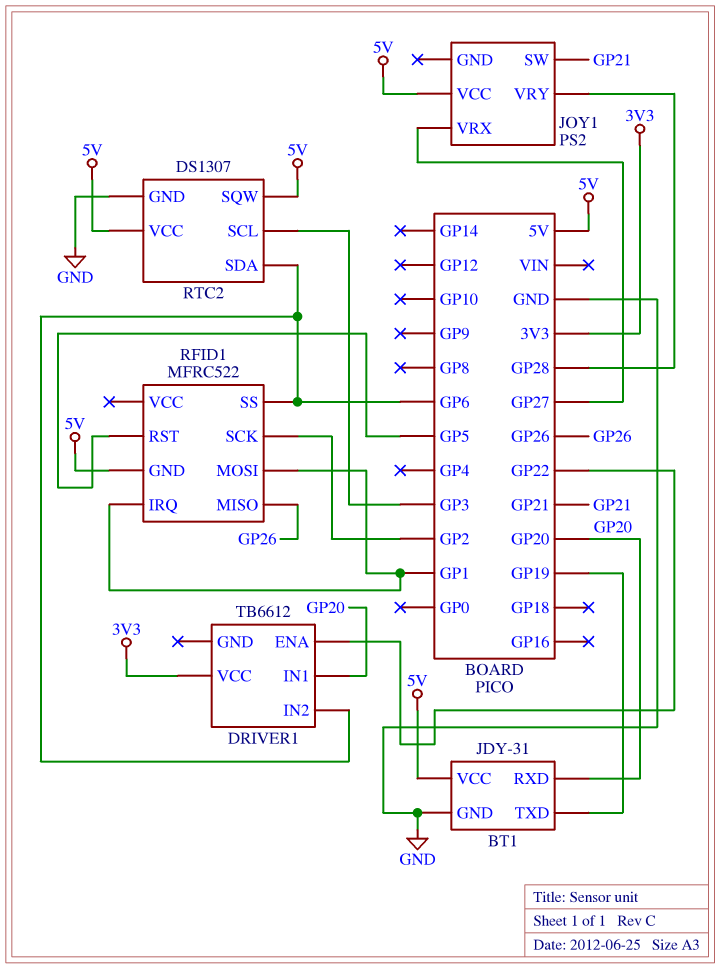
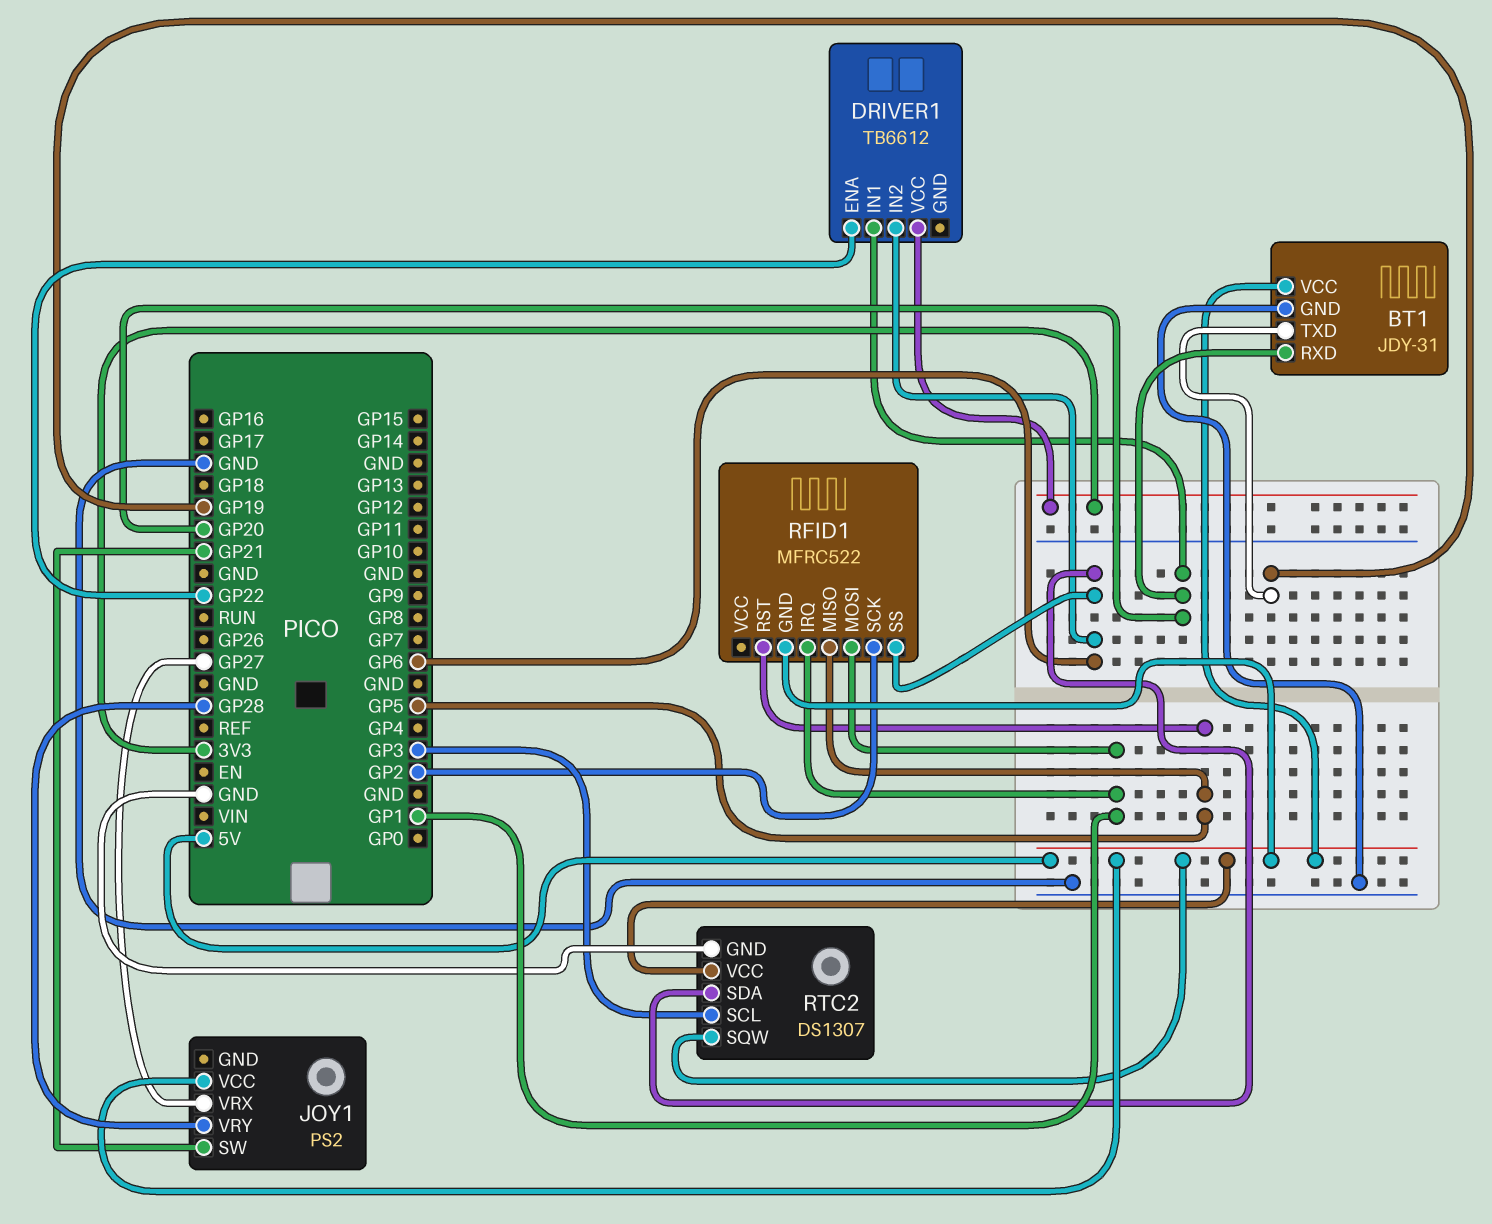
RFID1 pin MISO: GP26 -> GP5

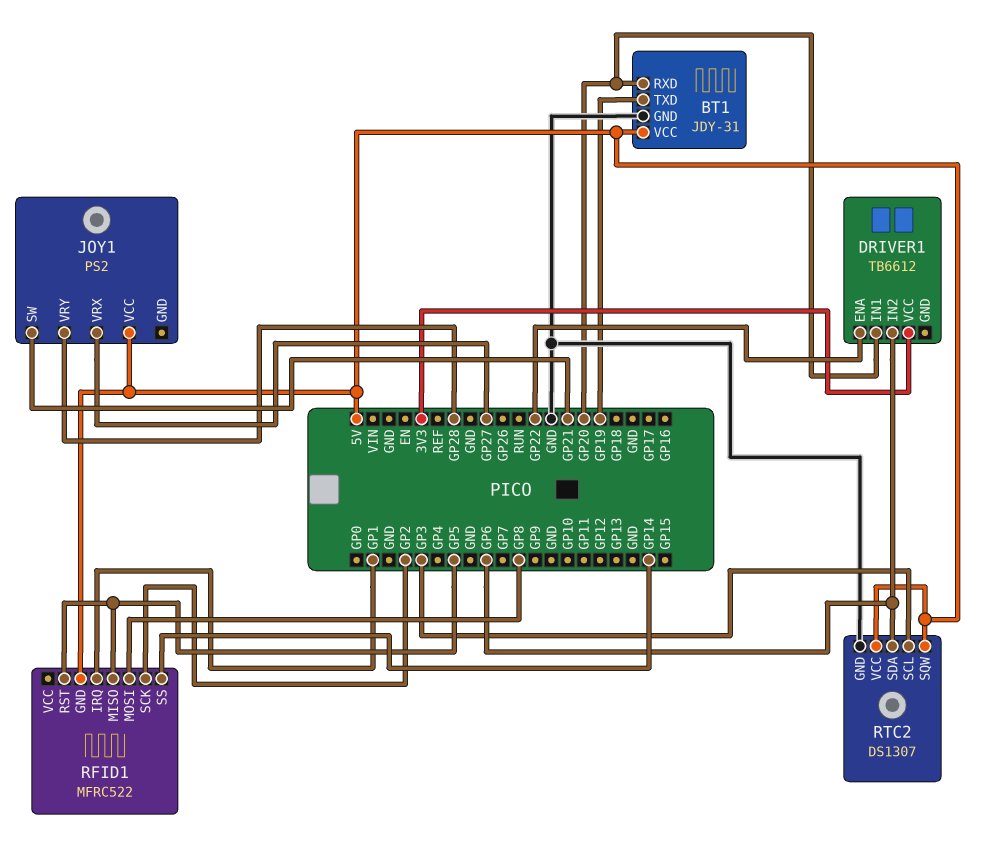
RFID1 pin MOSI: GP1 -> GP8
RFID1 pin SS: GP6 -> GP14

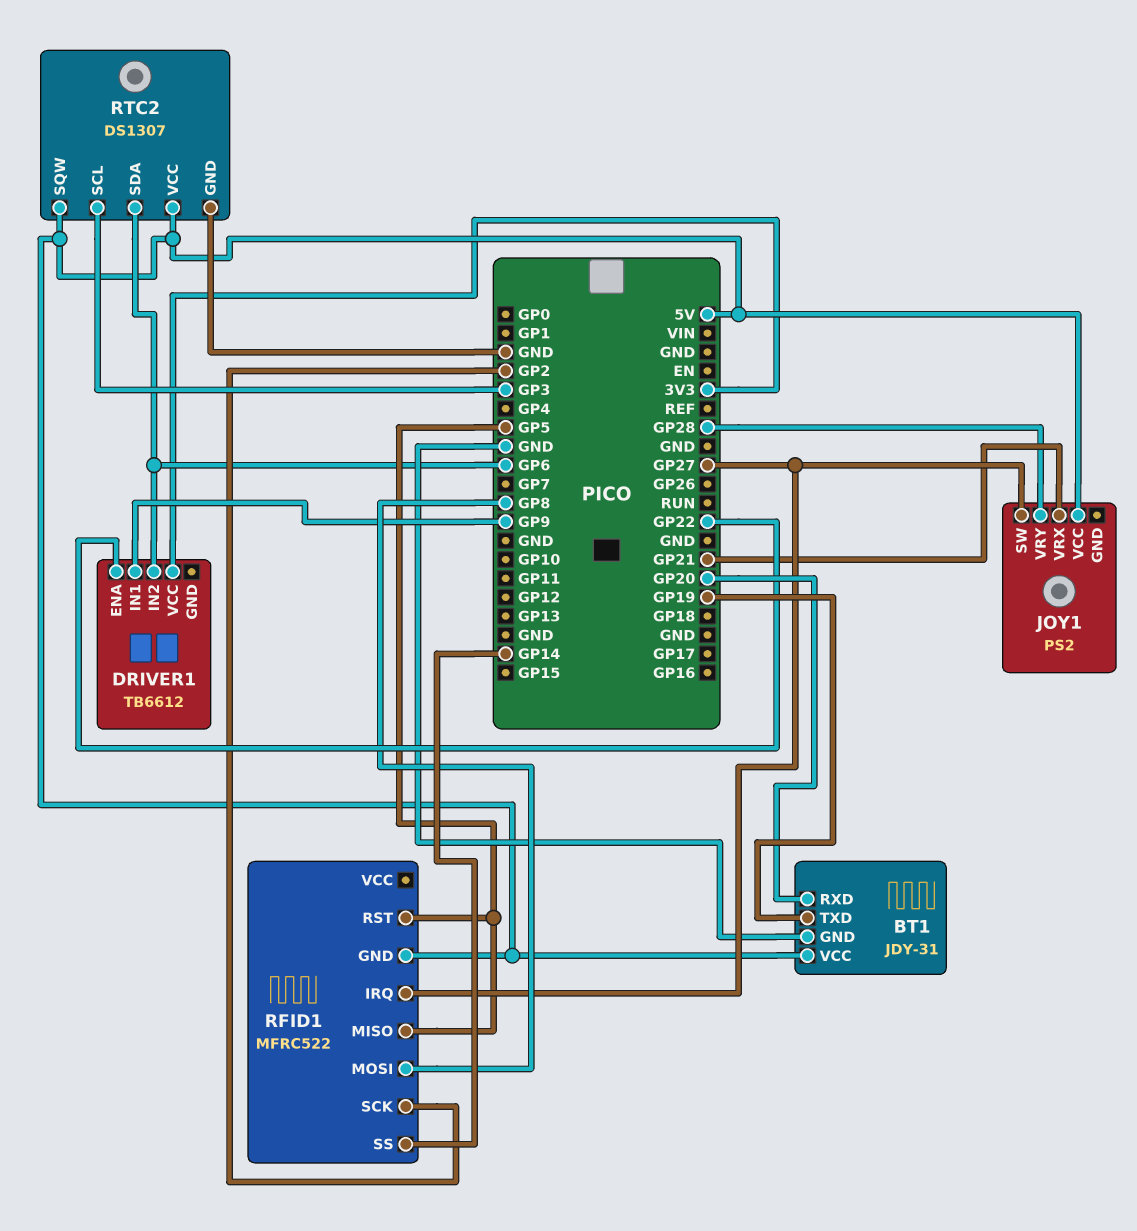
DRIVER1 pin IN1: GP20 -> GP9
JOY1 pin SW: GP21 -> GP27
JOY1 pin VRX: GP27 -> GP21
RFID1 pin IRQ: GP1 -> GP27

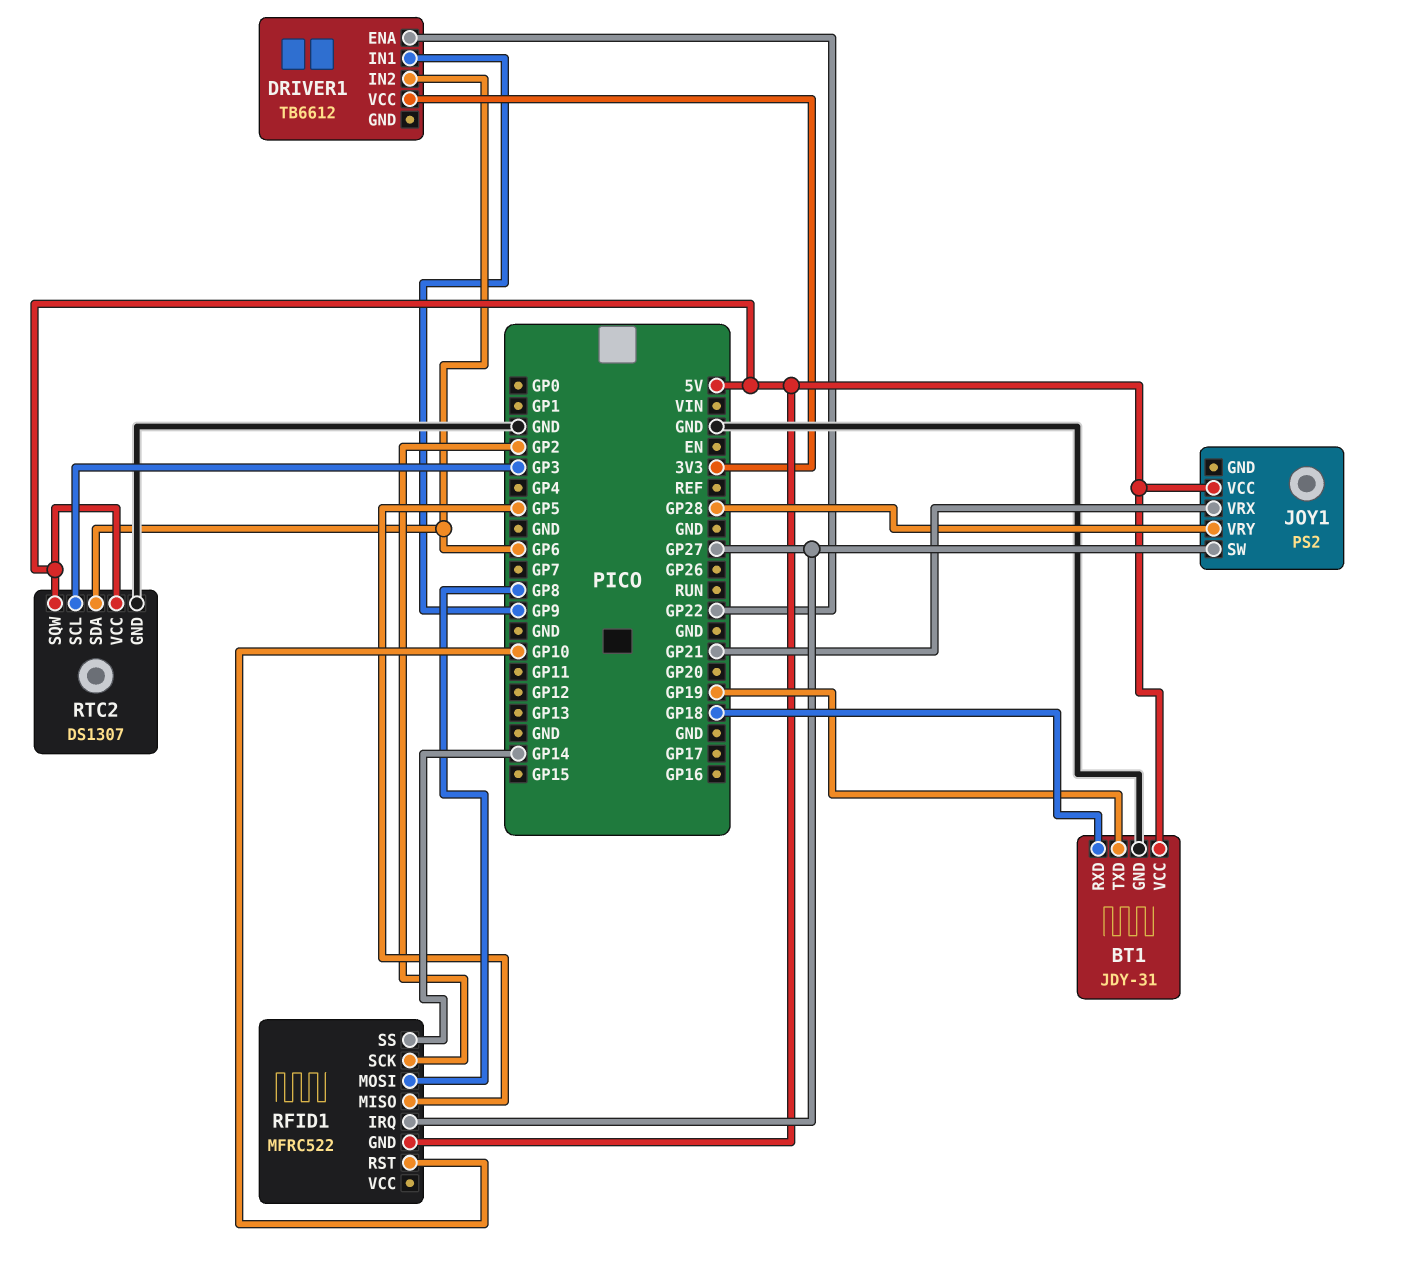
BT1 pin RXD: GP20 -> GP18
RFID1 pin RST: GP5 -> GP10

